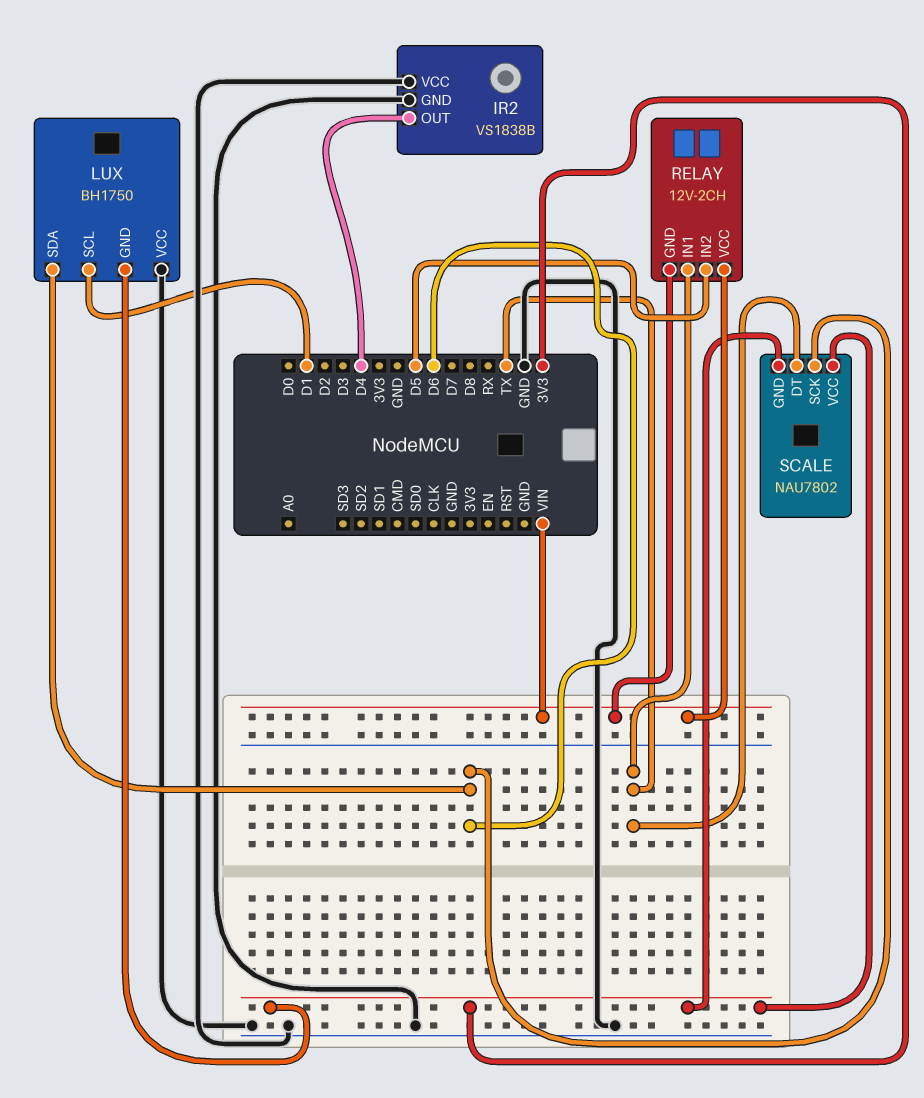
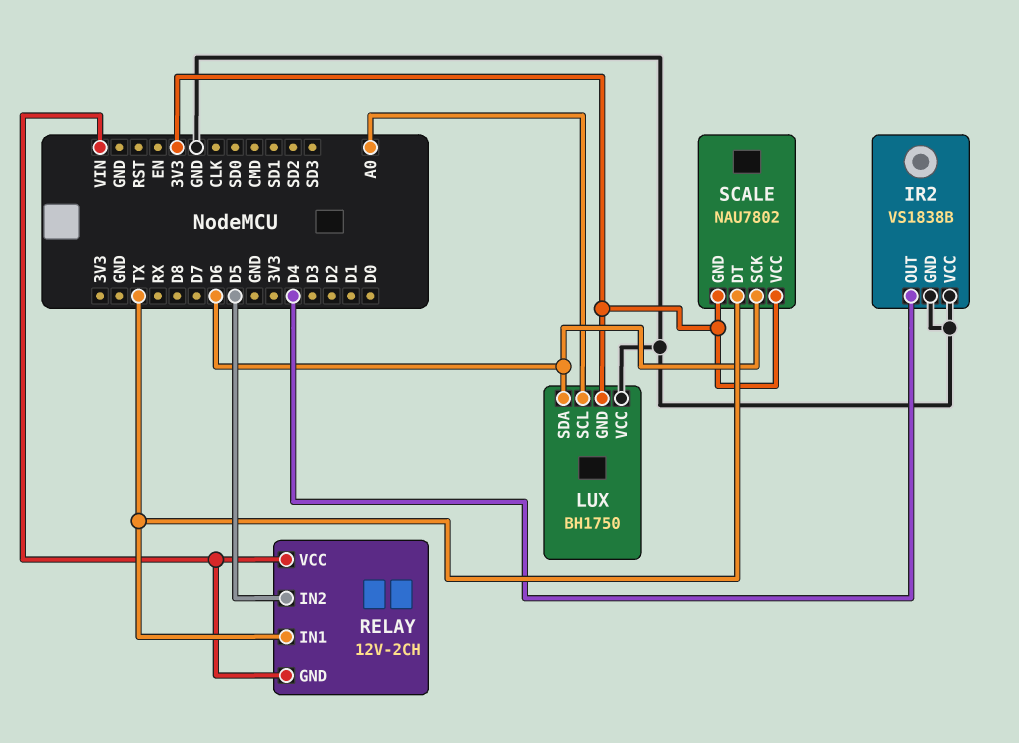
LUX pin SCL: D1 -> A0

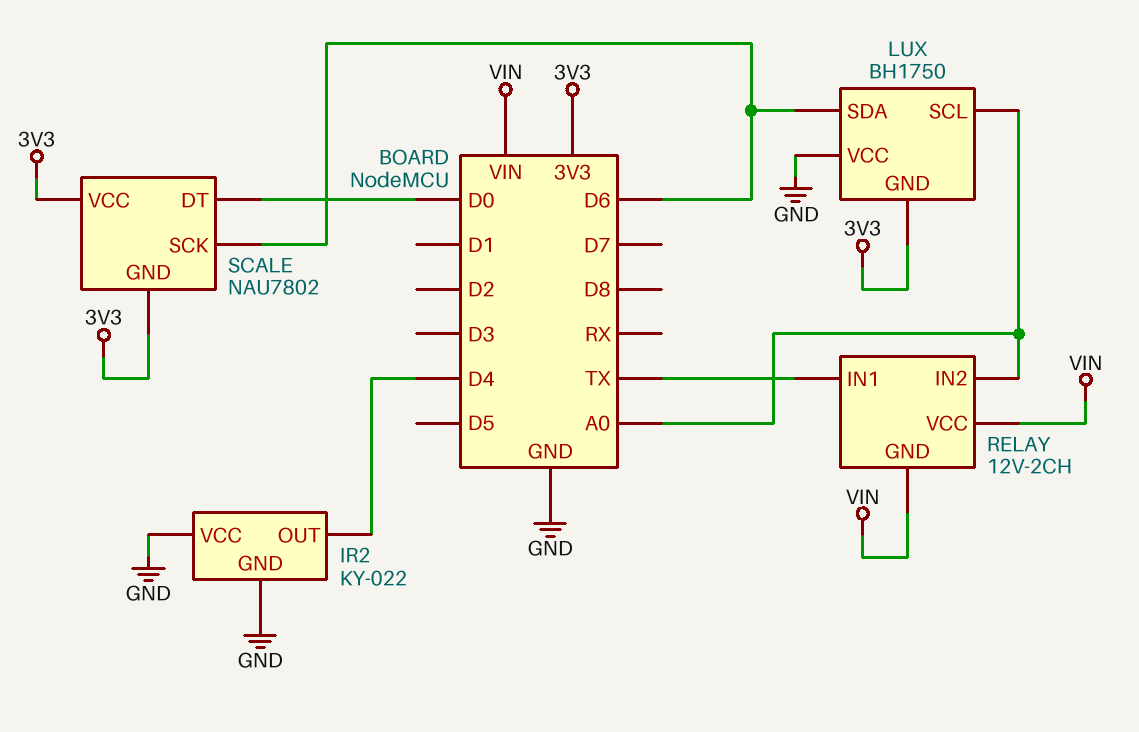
IR2: VS1838B -> KY-022
RELAY pin IN2: D5 -> A0
SCALE pin DT: TX -> D0

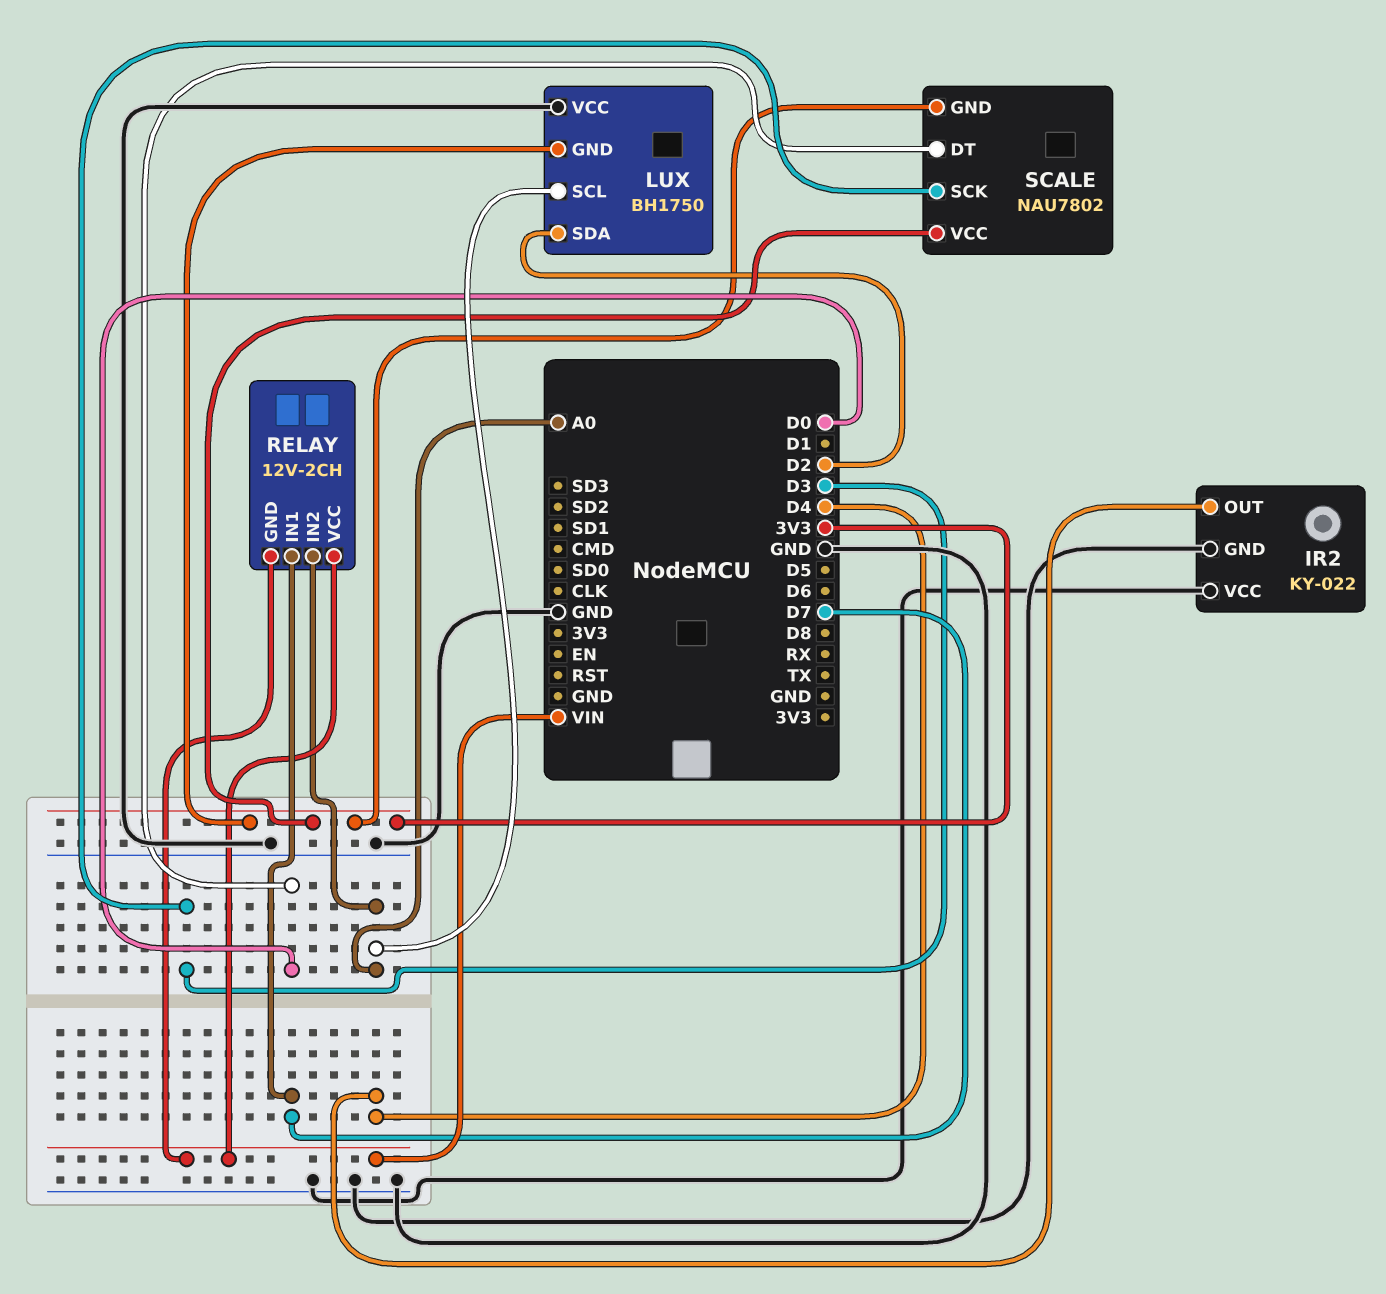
LUX pin SDA: D6 -> D2
RELAY pin IN1: TX -> D7
SCALE pin SCK: D6 -> D3

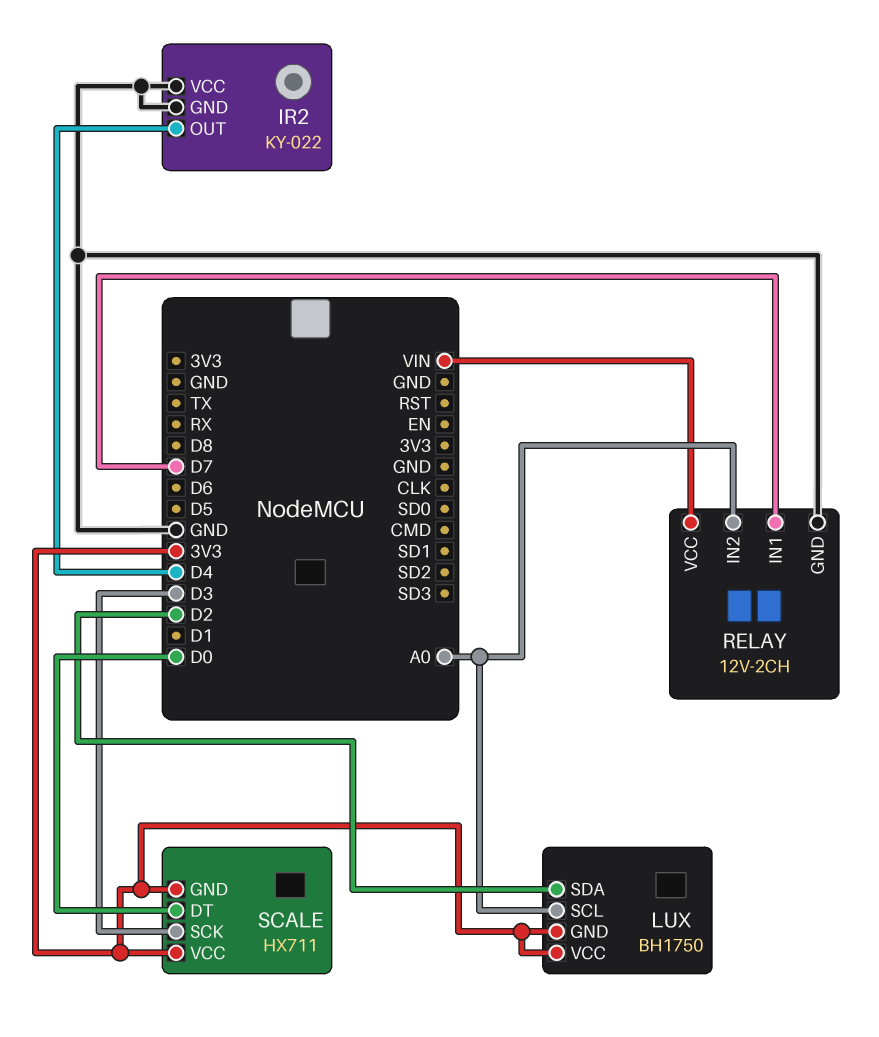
LUX pin VCC: GND -> 3V3
RELAY pin GND: VIN -> GND
SCALE: NAU7802 -> HX711

